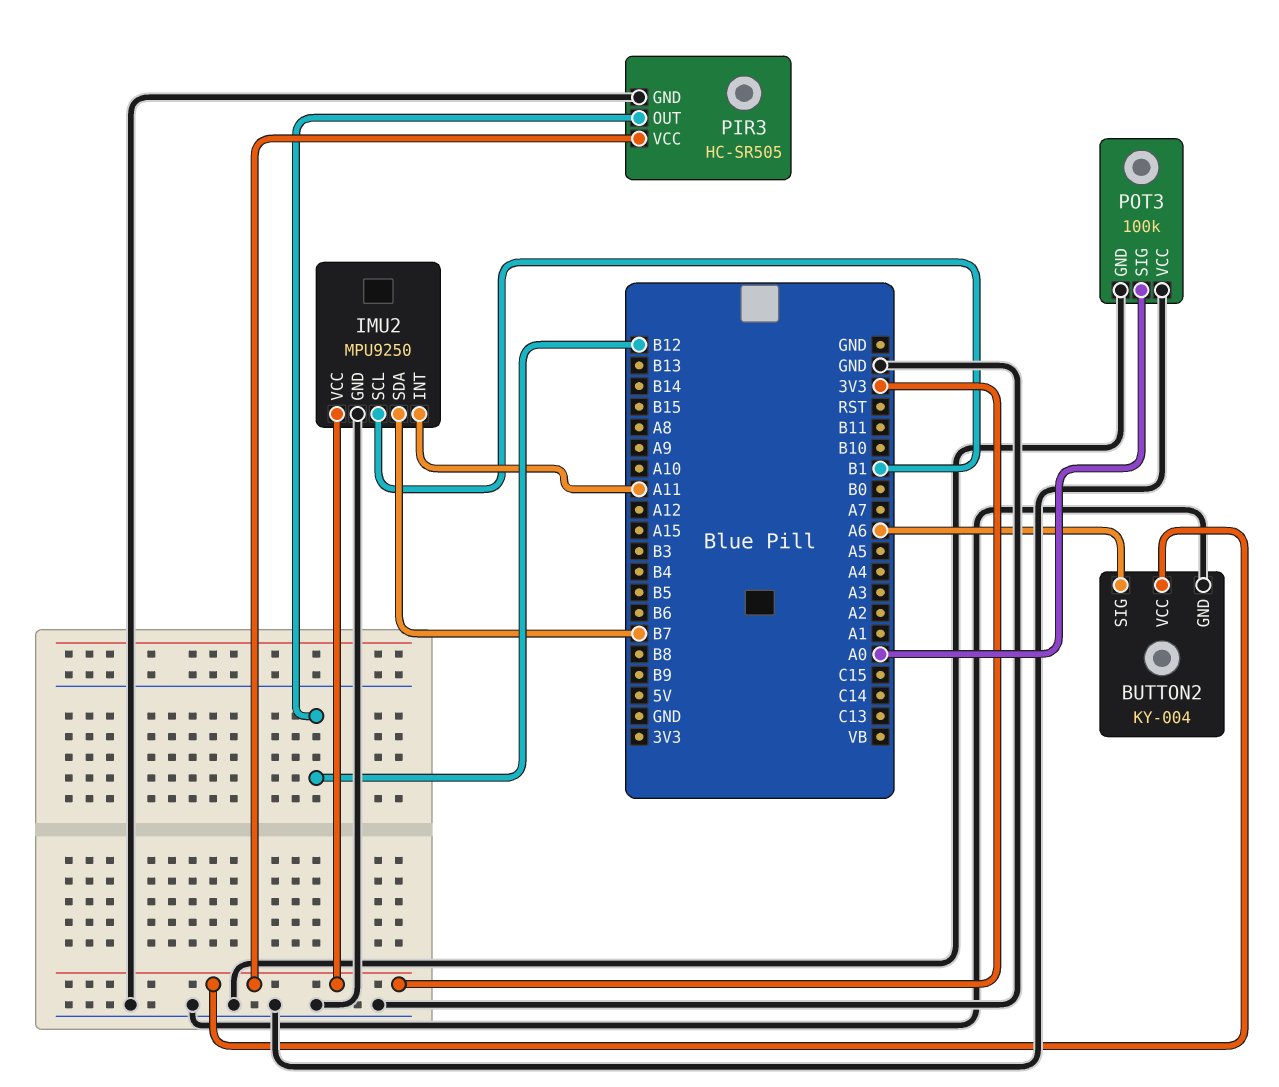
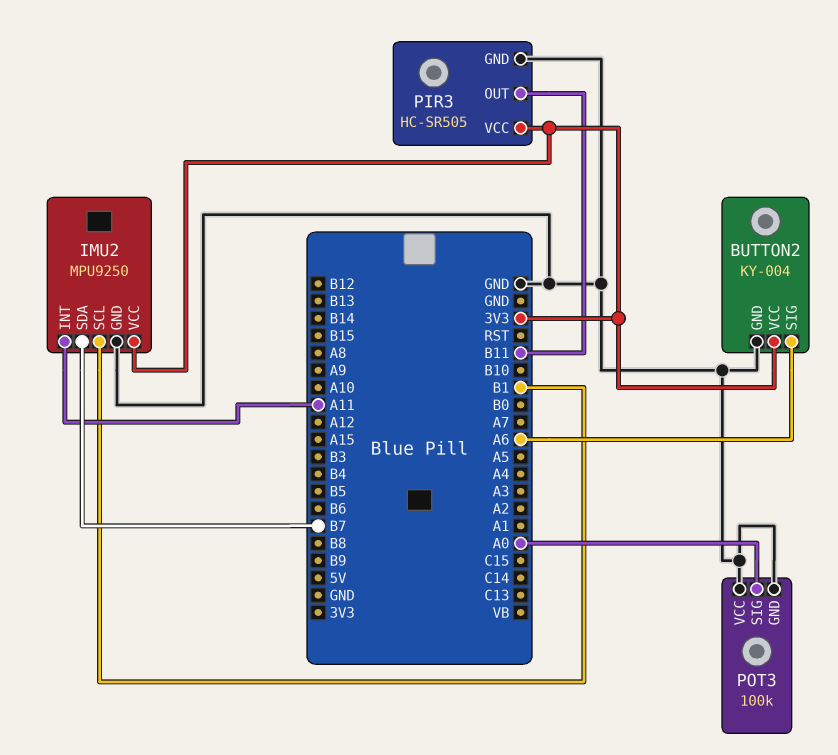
PIR3 pin OUT: B12 -> B11

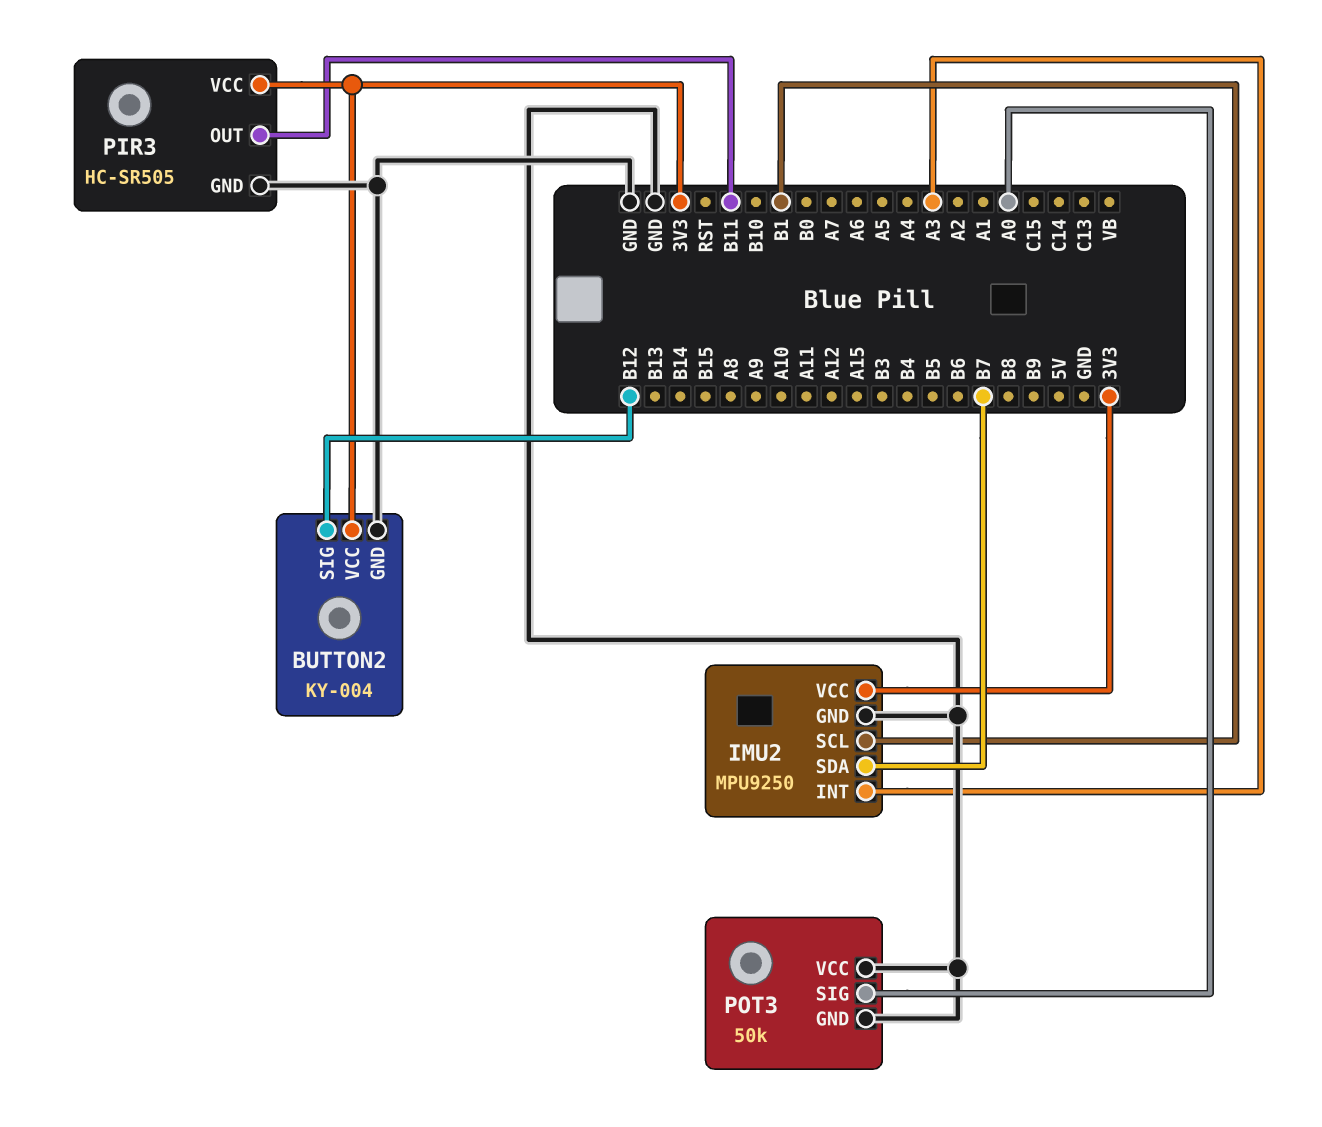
BUTTON2 pin SIG: A6 -> B12
IMU2 pin INT: A11 -> A3
POT3: 100k -> 50k

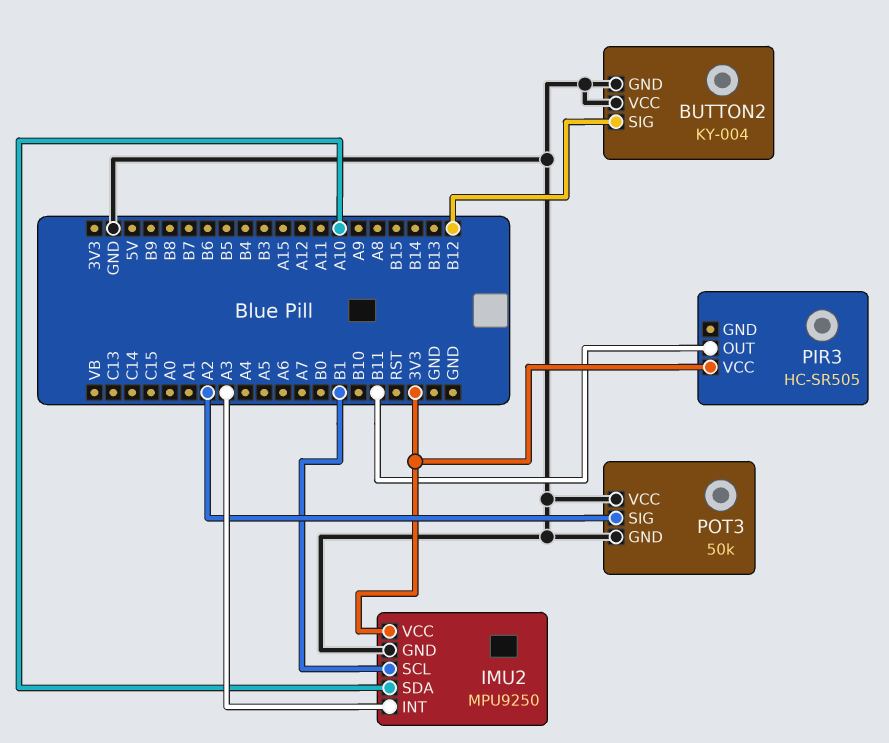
BUTTON2 pin VCC: 3V3 -> GND
IMU2 pin SDA: B7 -> A10
PIR3 pin GND: GND -> none
POT3 pin SIG: A0 -> A2

